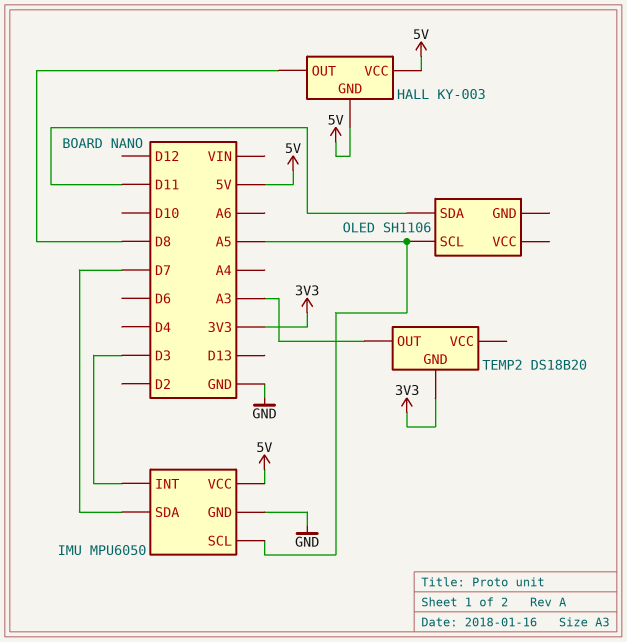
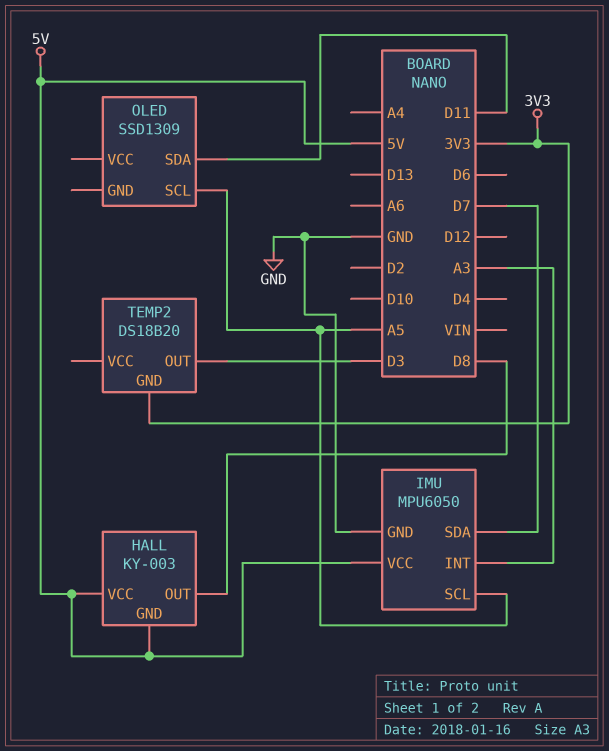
IMU pin INT: D3 -> A3
OLED: SH1106 -> SSD1309
TEMP2 pin OUT: A3 -> D3

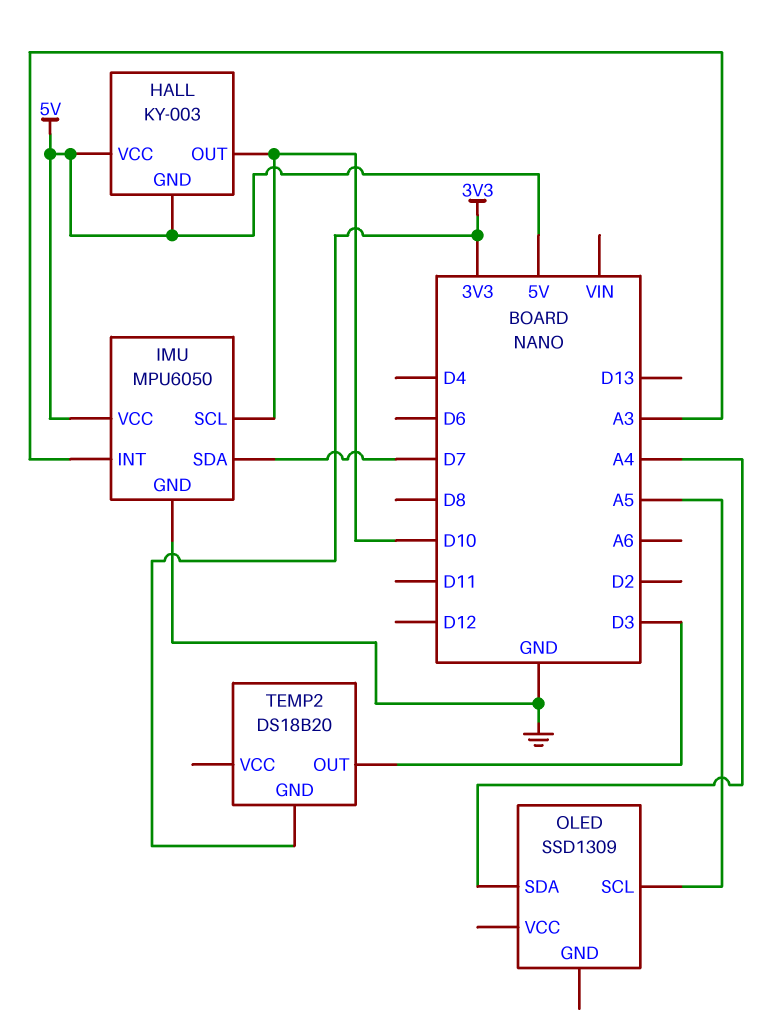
HALL pin OUT: D8 -> D10
IMU pin SCL: A5 -> D10
OLED pin SDA: D11 -> A4

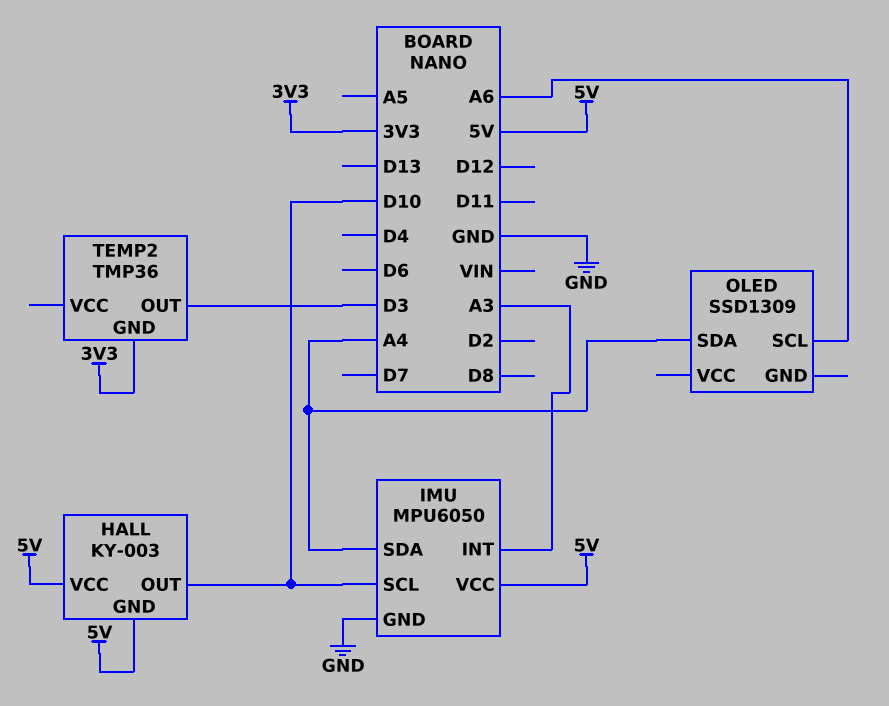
IMU pin SDA: D7 -> A4
OLED pin SCL: A5 -> A6
TEMP2: DS18B20 -> TMP36

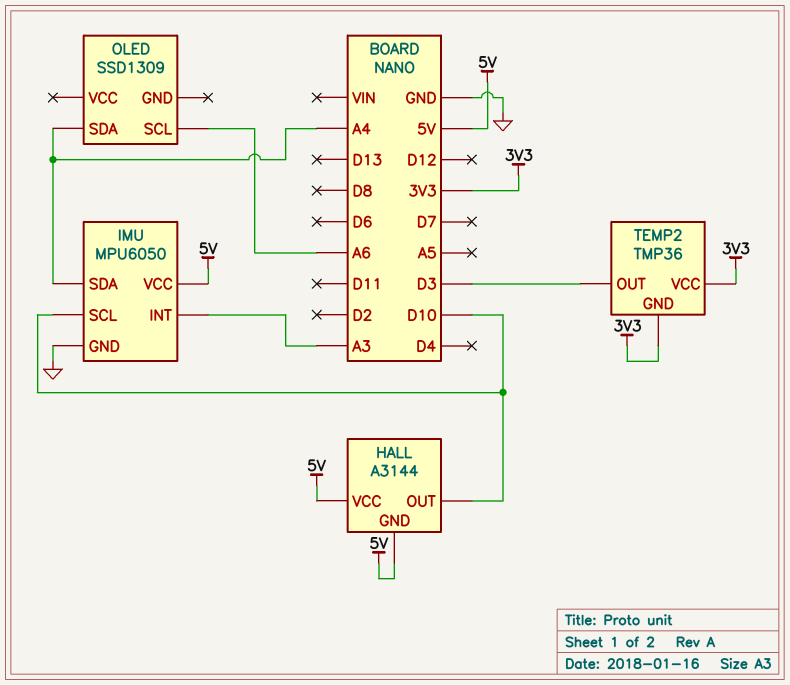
HALL: KY-003 -> A3144
TEMP2 pin VCC: none -> 3V3

